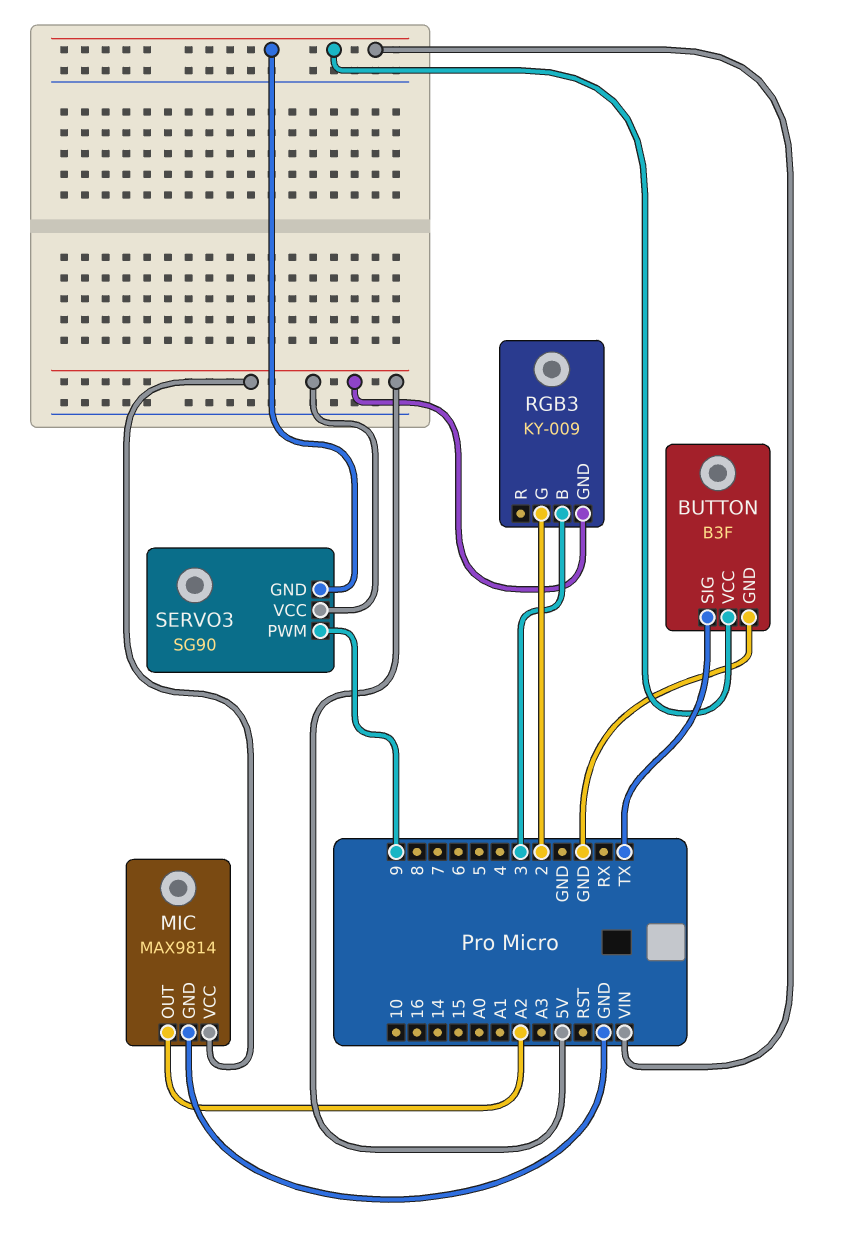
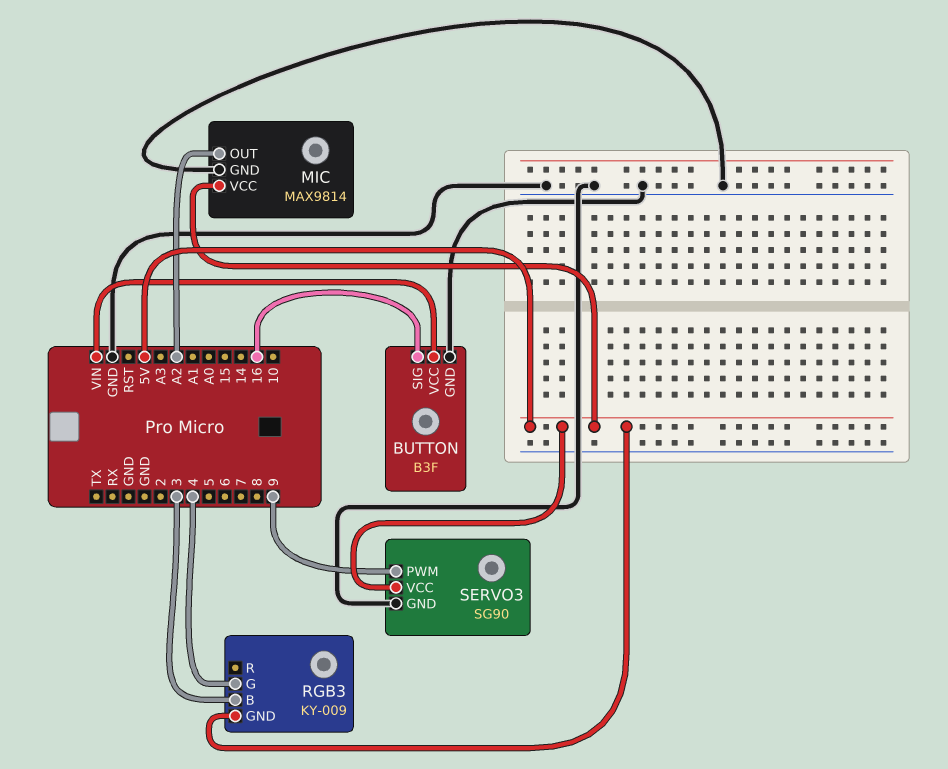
BUTTON pin SIG: TX -> 16
RGB3 pin G: 2 -> 4
SERVO3 pin GND: VIN -> GND

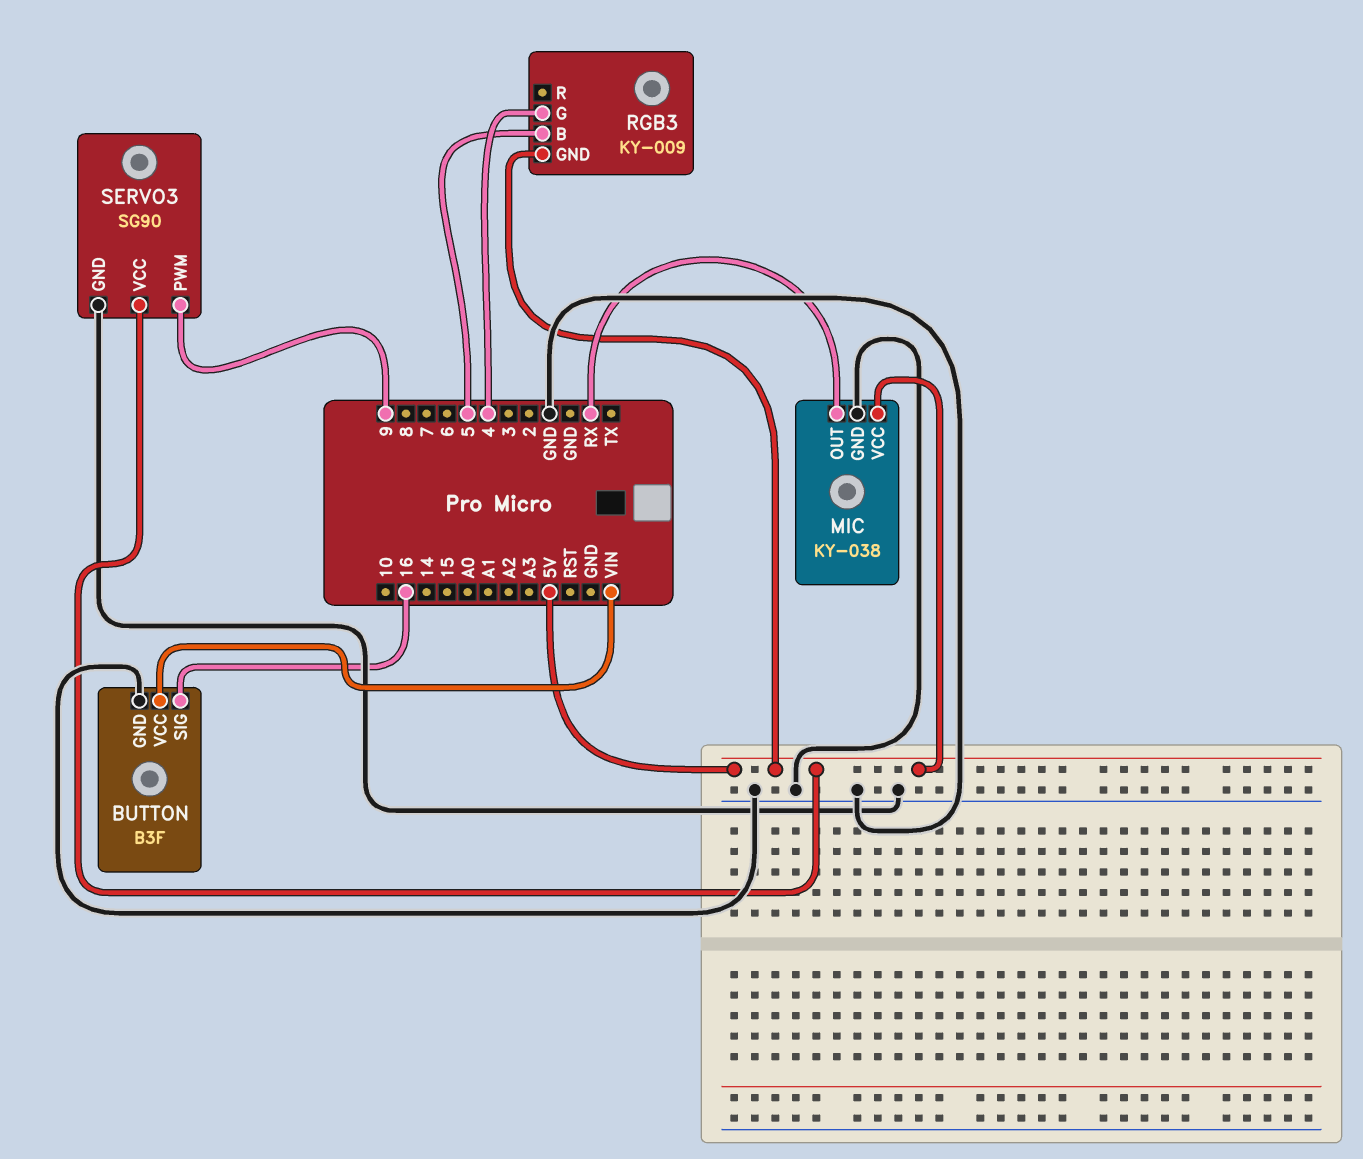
MIC: MAX9814 -> KY-038
MIC pin OUT: A2 -> RX
RGB3 pin B: 3 -> 5

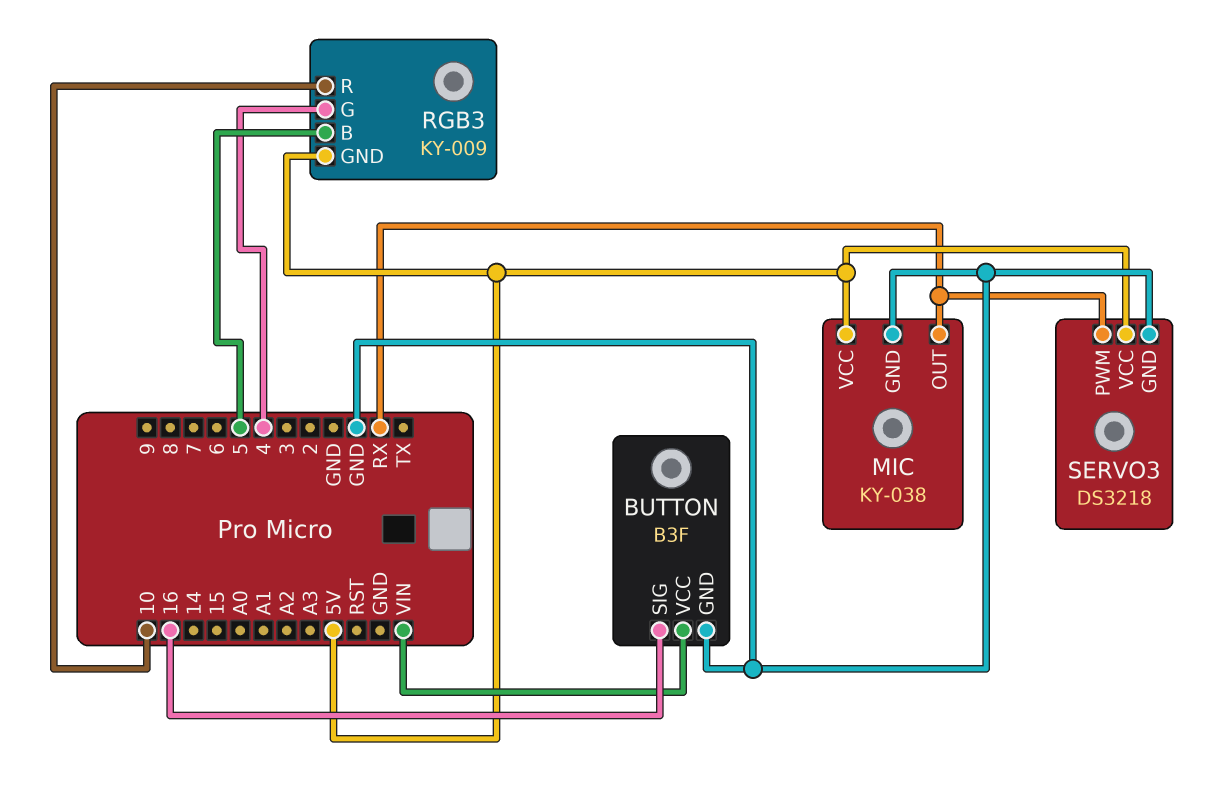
RGB3 pin R: none -> 10
SERVO3: SG90 -> DS3218
SERVO3 pin PWM: 9 -> RX

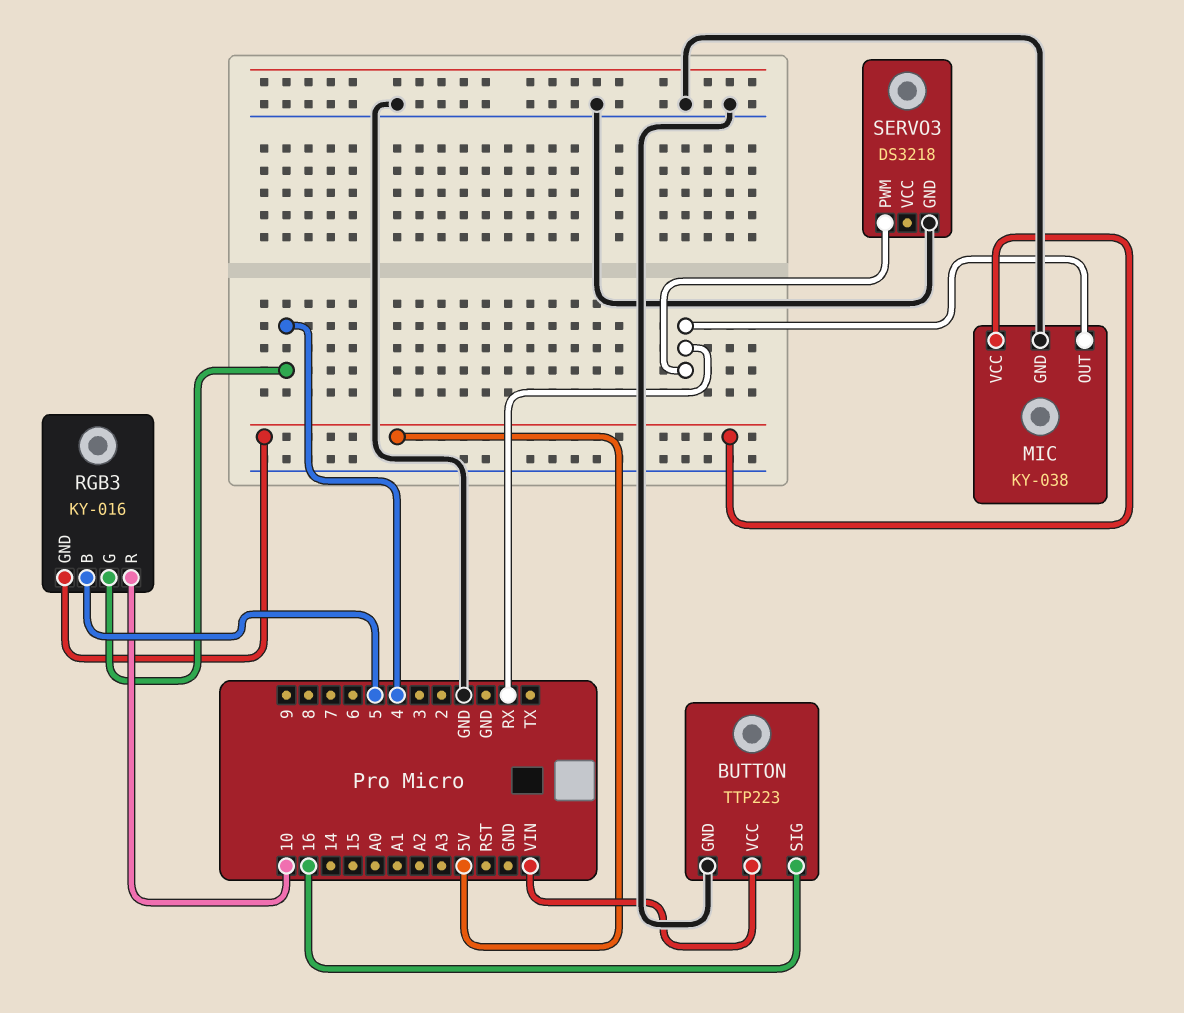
BUTTON: B3F -> TTP223
RGB3: KY-009 -> KY-016
SERVO3 pin VCC: 5V -> none

